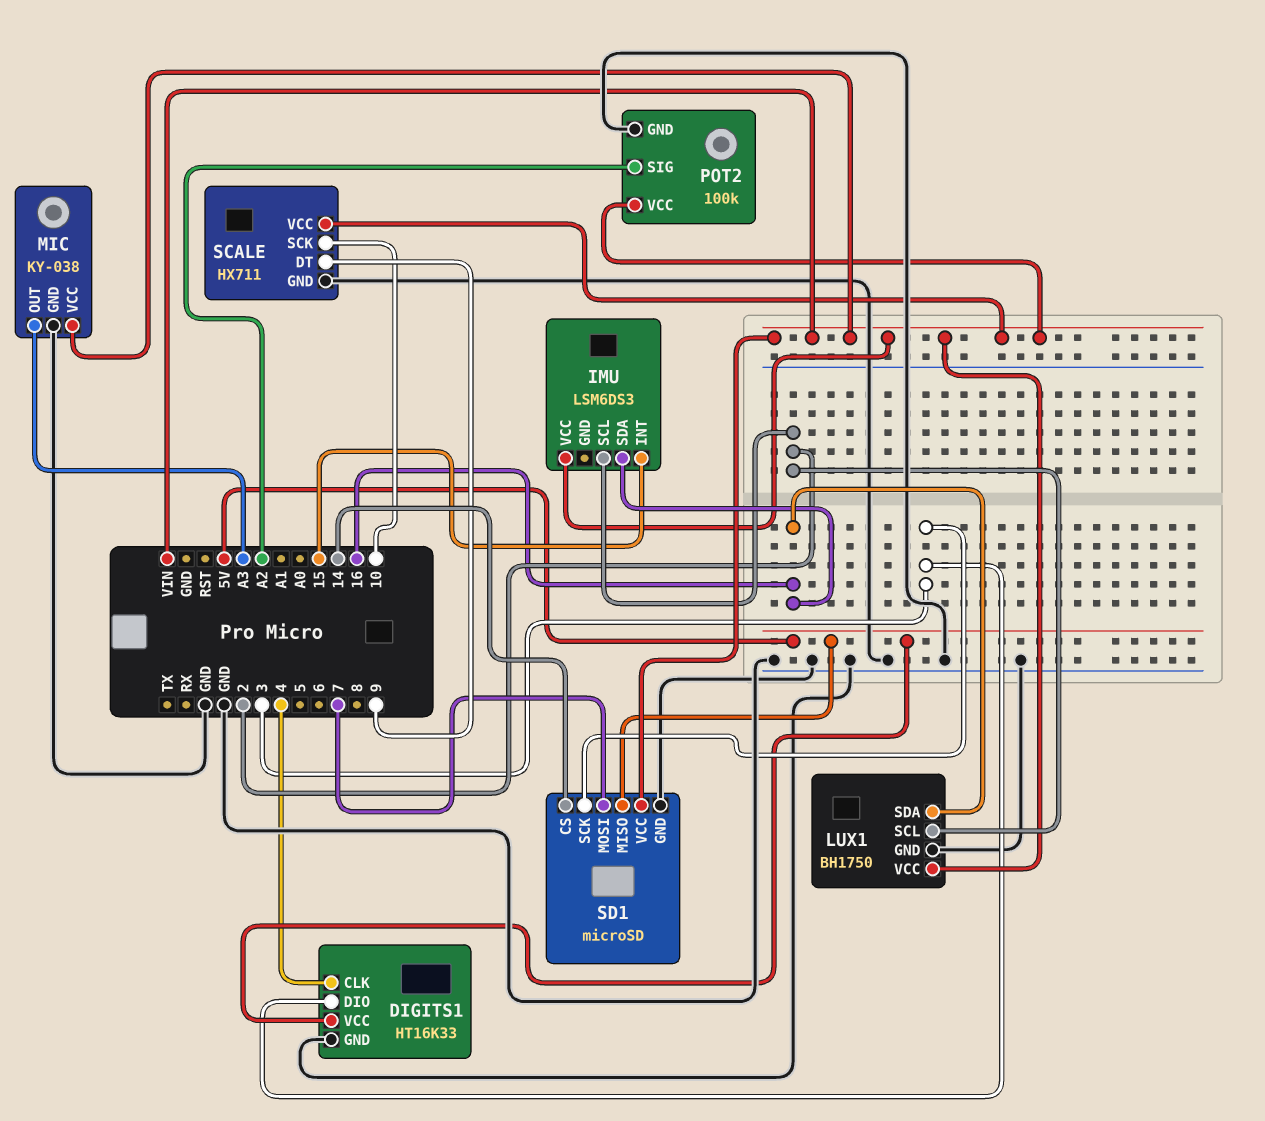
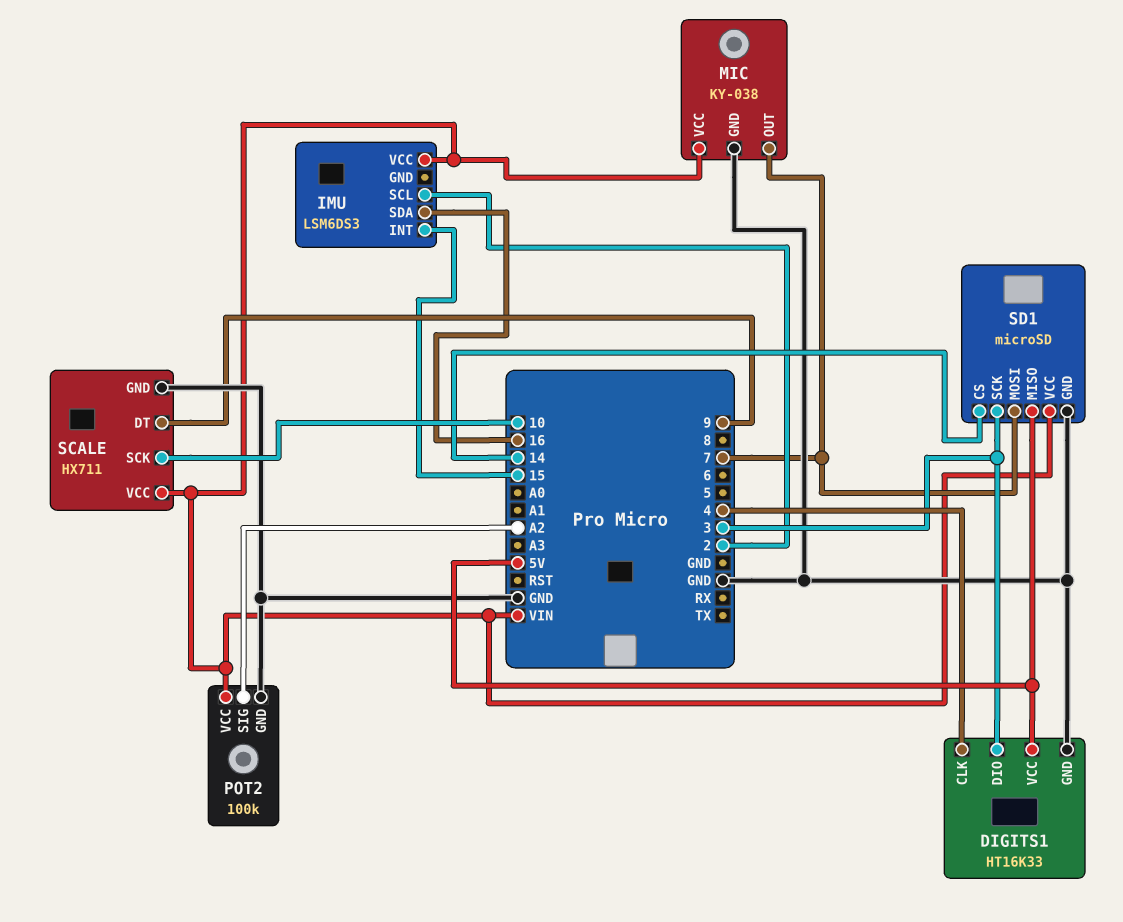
LUX1: BH1750 -> none
LUX1 pin GND: GND -> none
LUX1 pin SCL: 2 -> none
LUX1 pin SDA: 16 -> none
LUX1 pin VCC: VIN -> none
MIC pin OUT: A3 -> 7

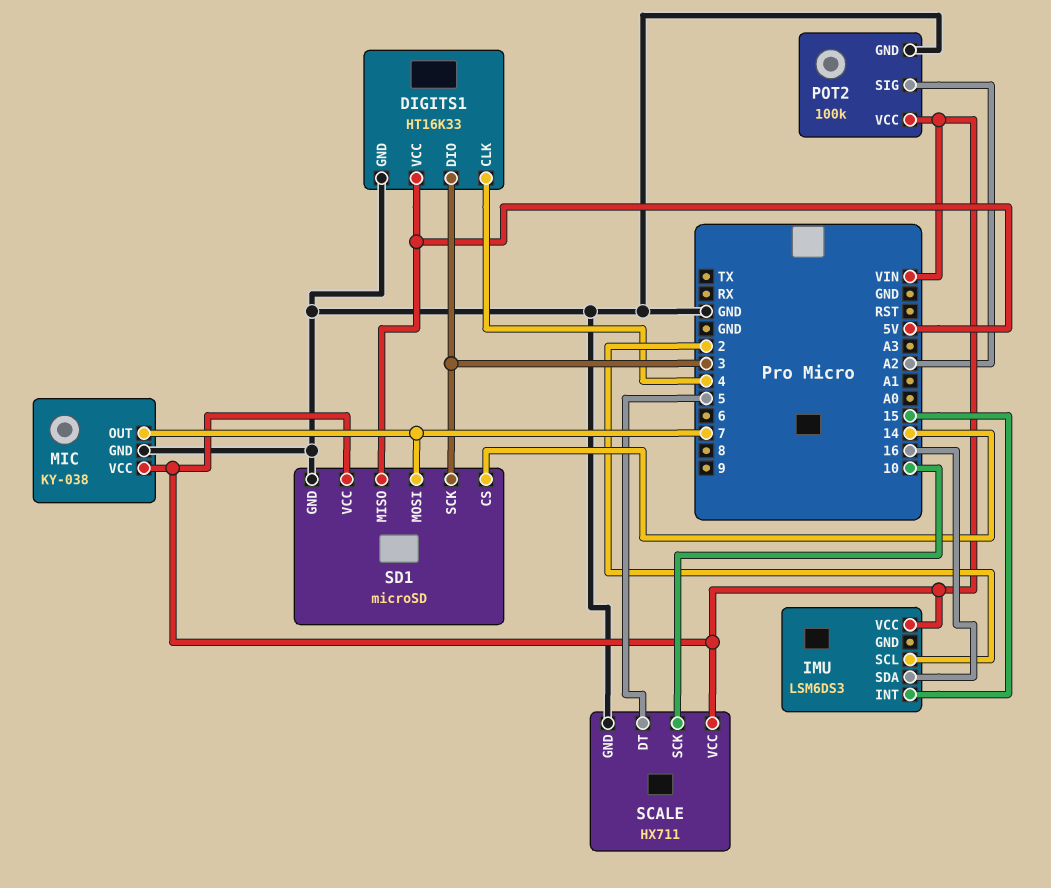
SCALE pin DT: 9 -> 5

